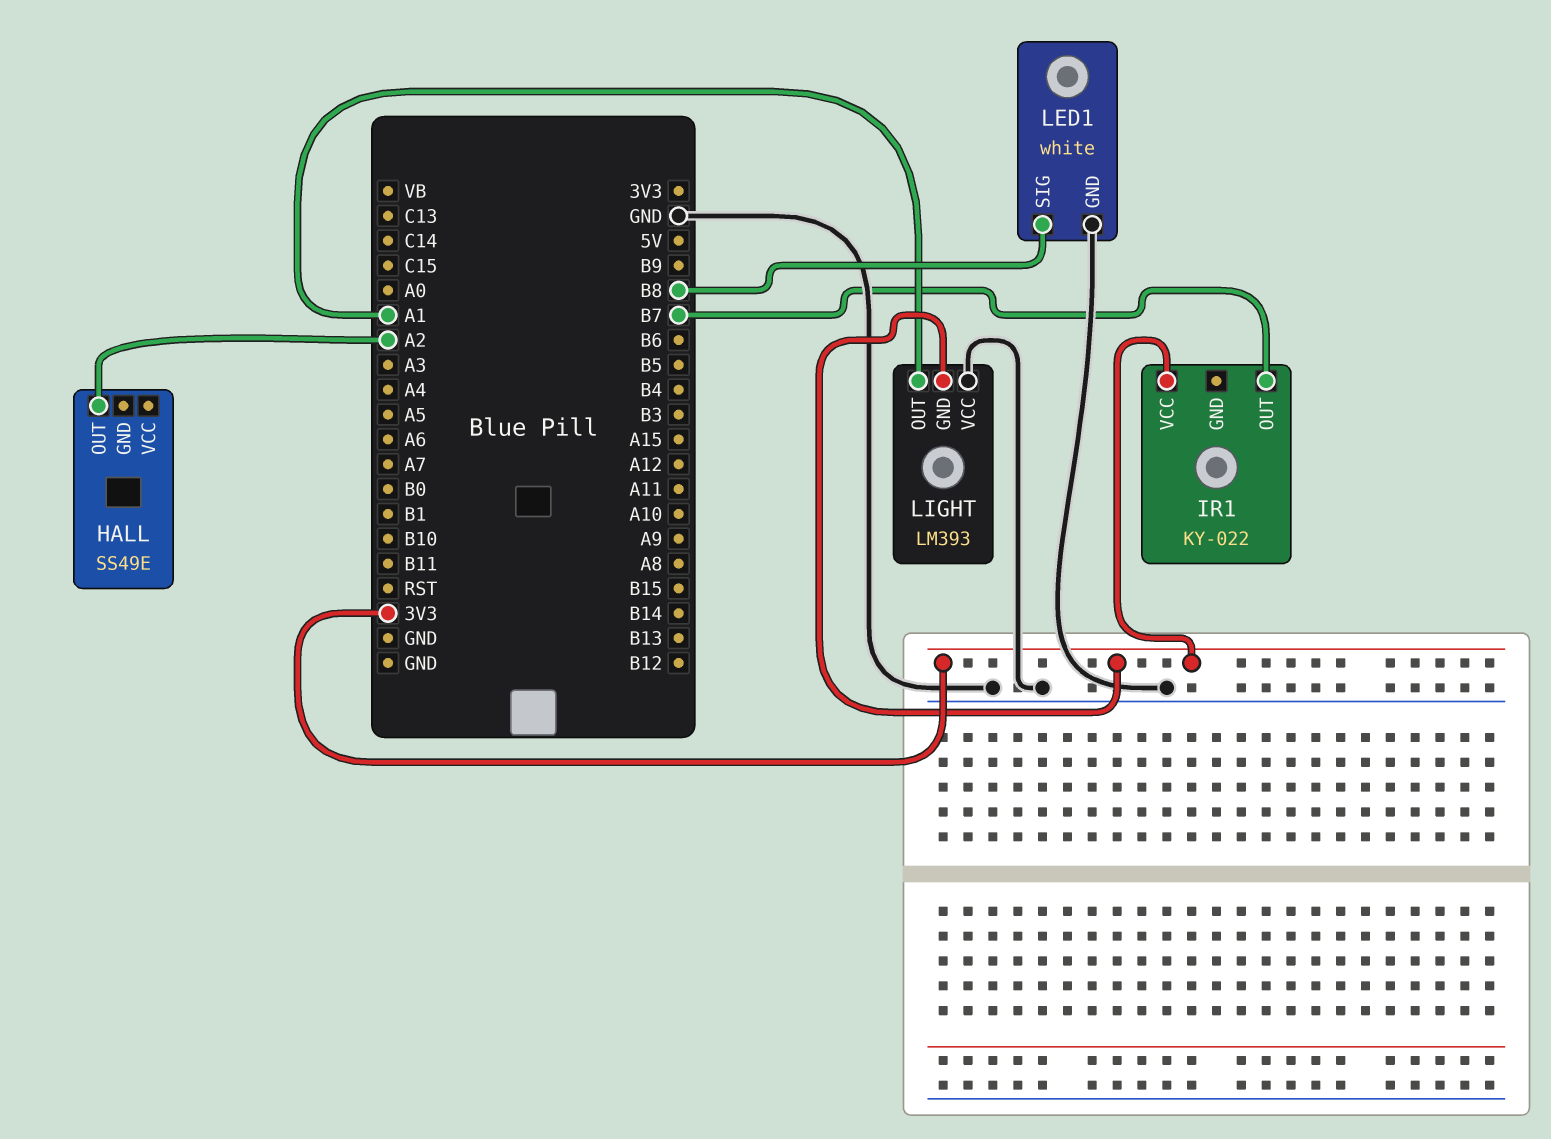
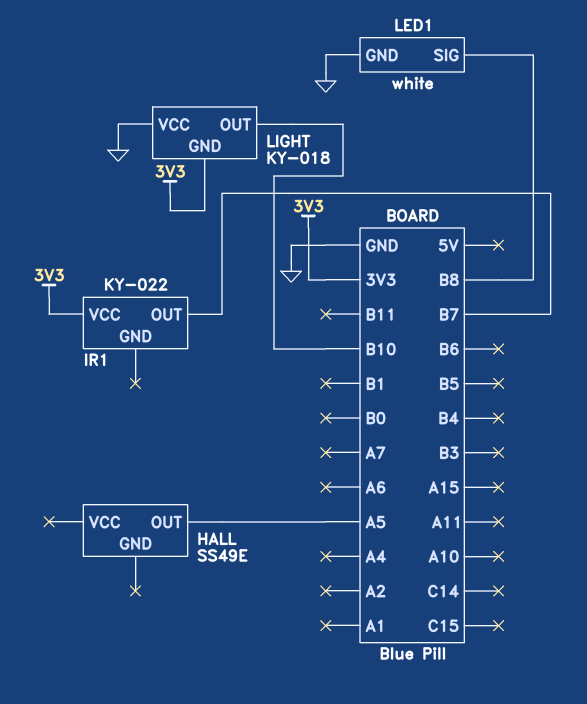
HALL pin OUT: A2 -> A5
LIGHT: LM393 -> KY-018
LIGHT pin OUT: A1 -> B10

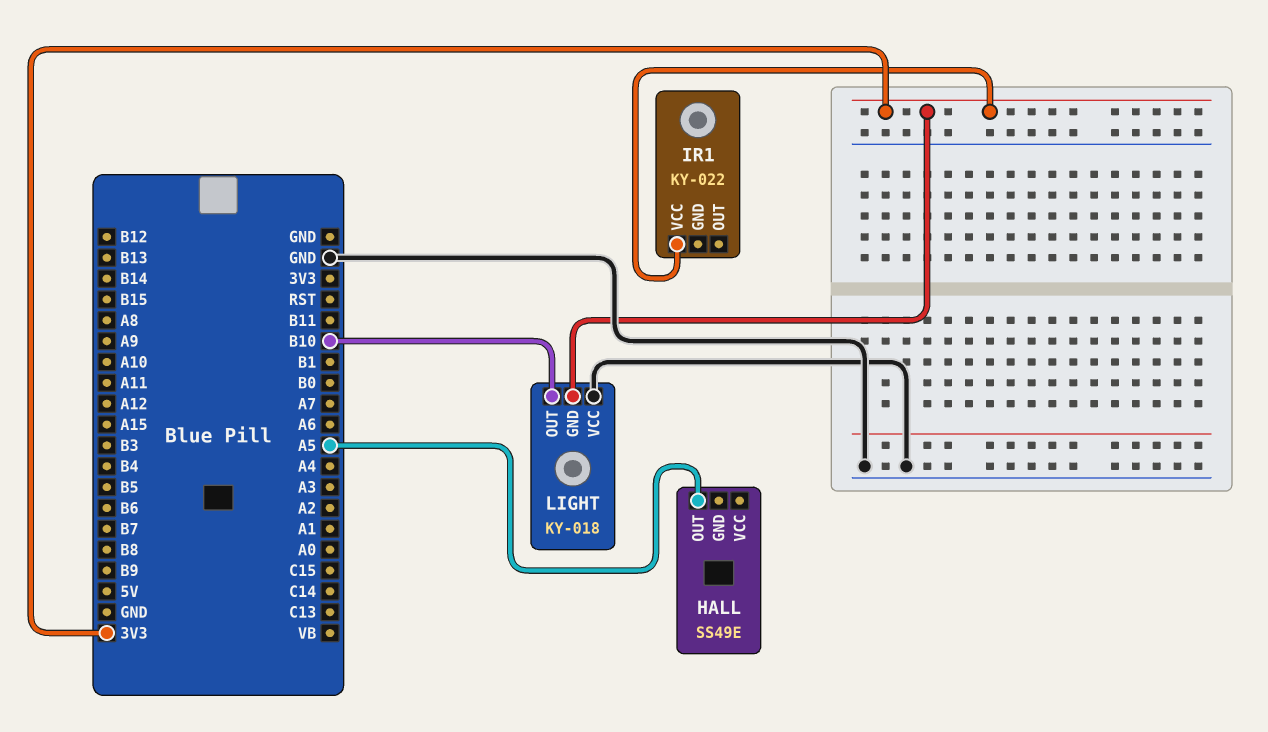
IR1 pin OUT: B7 -> none
LED1: white -> none
LED1 pin GND: GND -> none
LED1 pin SIG: B8 -> none

